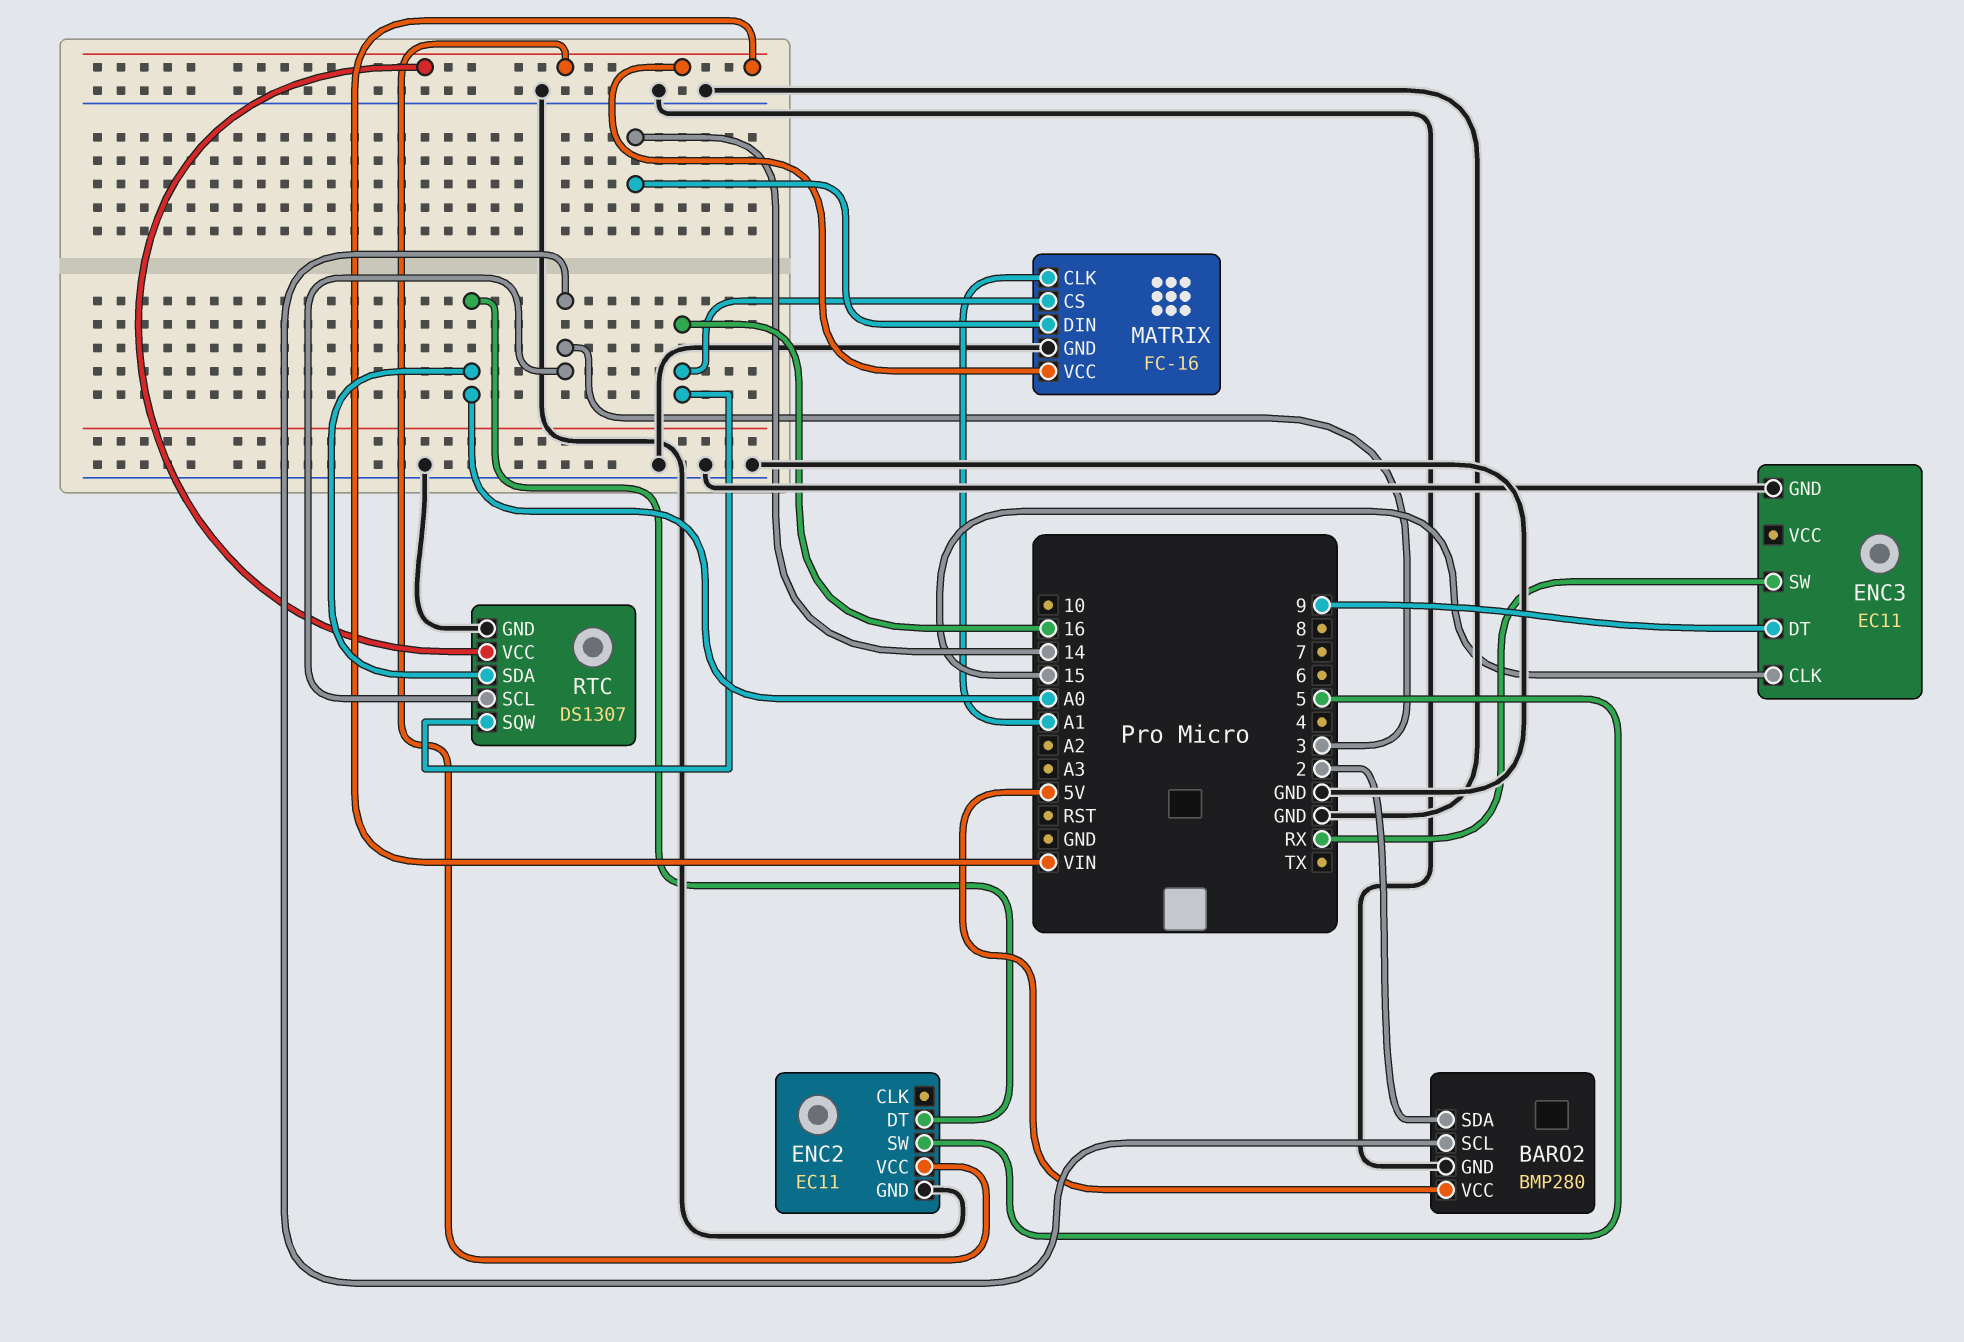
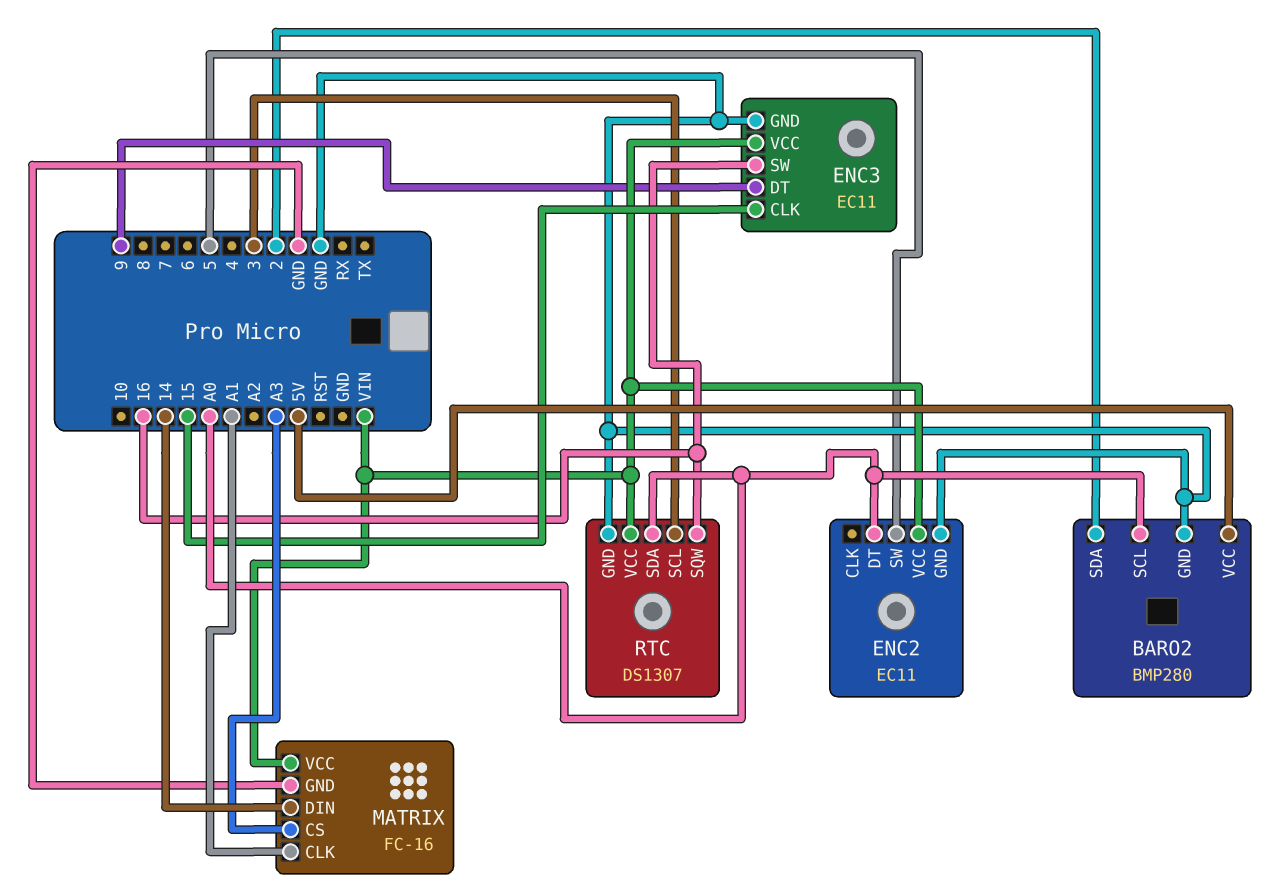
BARO2 pin SCL: 3 -> A0
ENC3 pin SW: RX -> 16
ENC3 pin VCC: none -> VIN
MATRIX pin CS: 16 -> A3

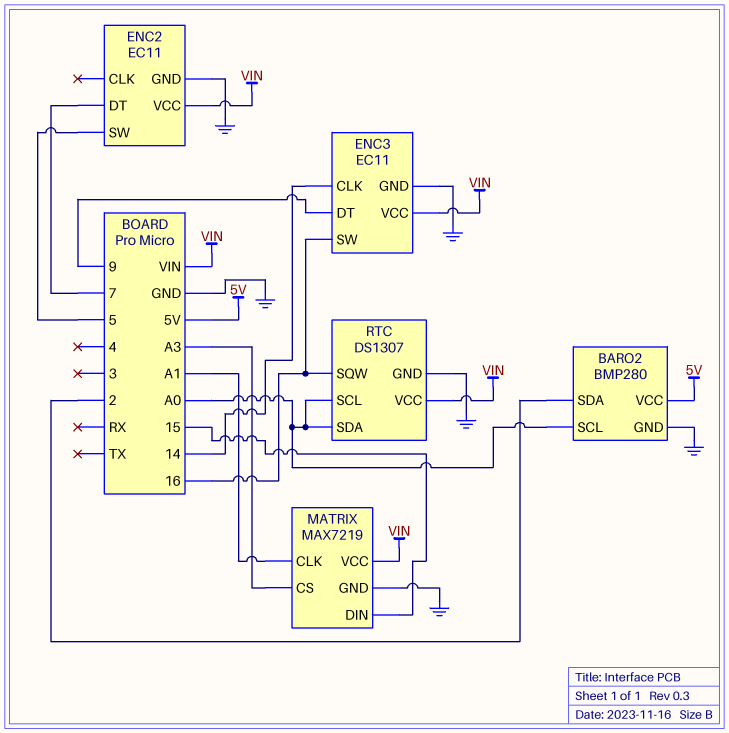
ENC2 pin DT: A0 -> 7
ENC3 pin CLK: 15 -> 14
MATRIX: FC-16 -> MAX7219
MATRIX pin DIN: 14 -> 15
RTC pin SCL: 3 -> A0

